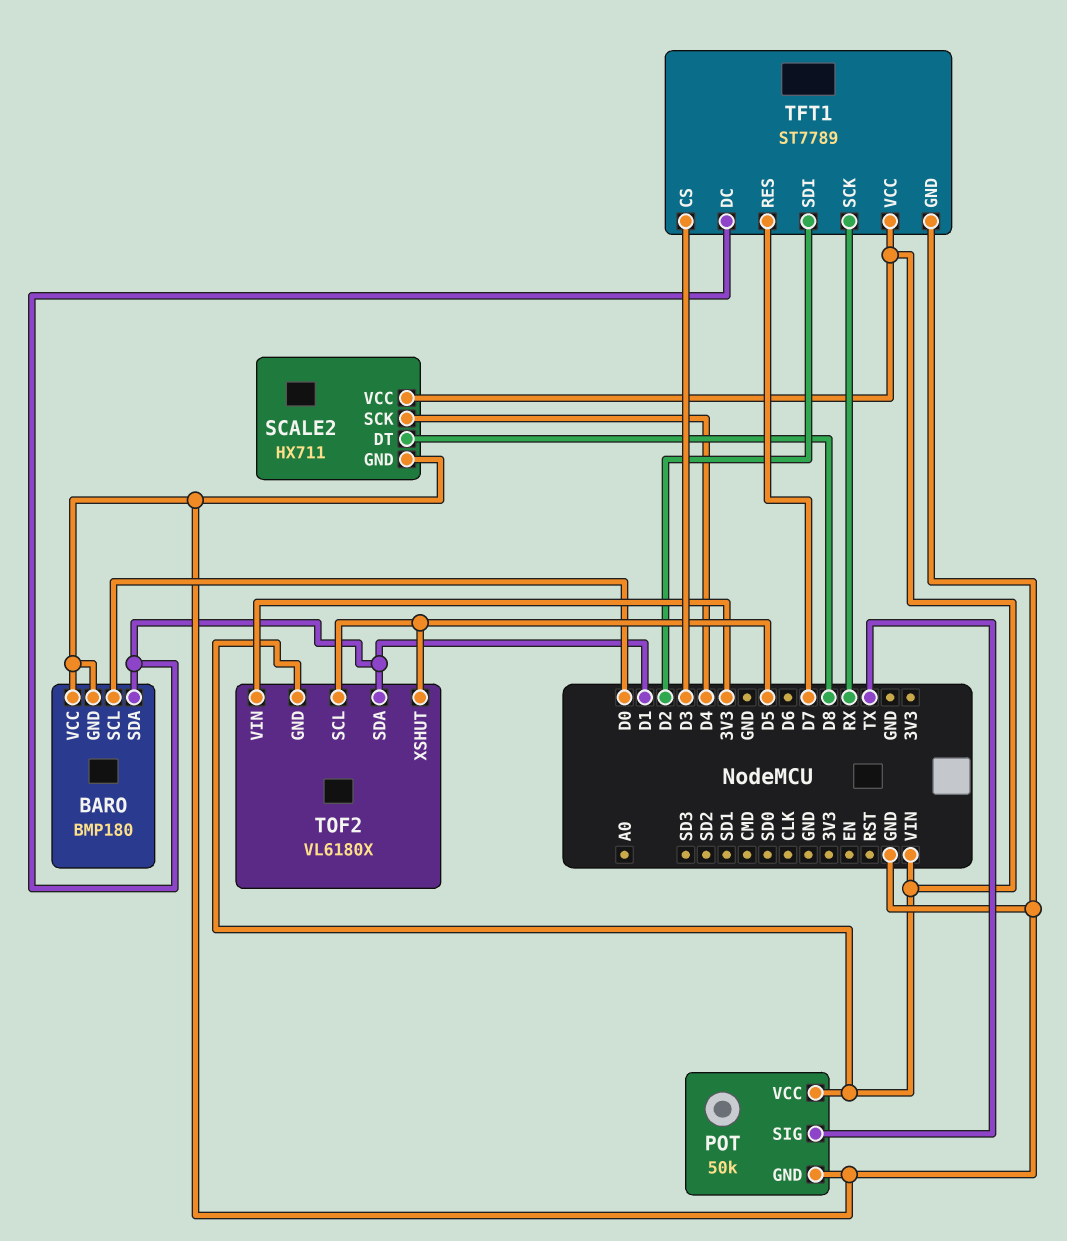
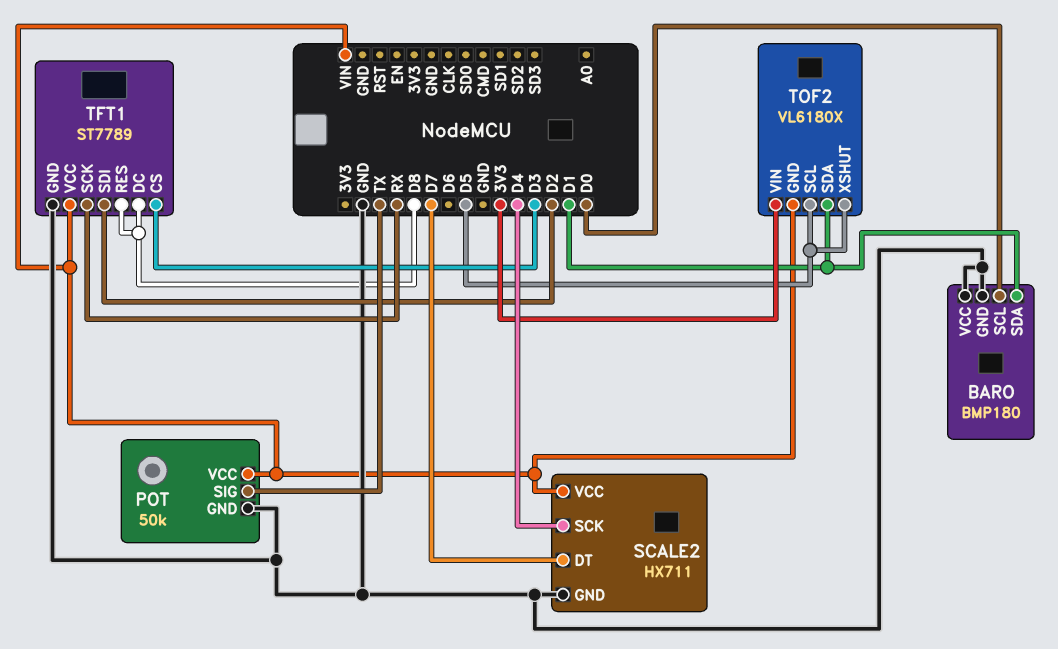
SCALE2 pin DT: D8 -> D7
TFT1 pin DC: D1 -> D8
TFT1 pin RES: D7 -> D8

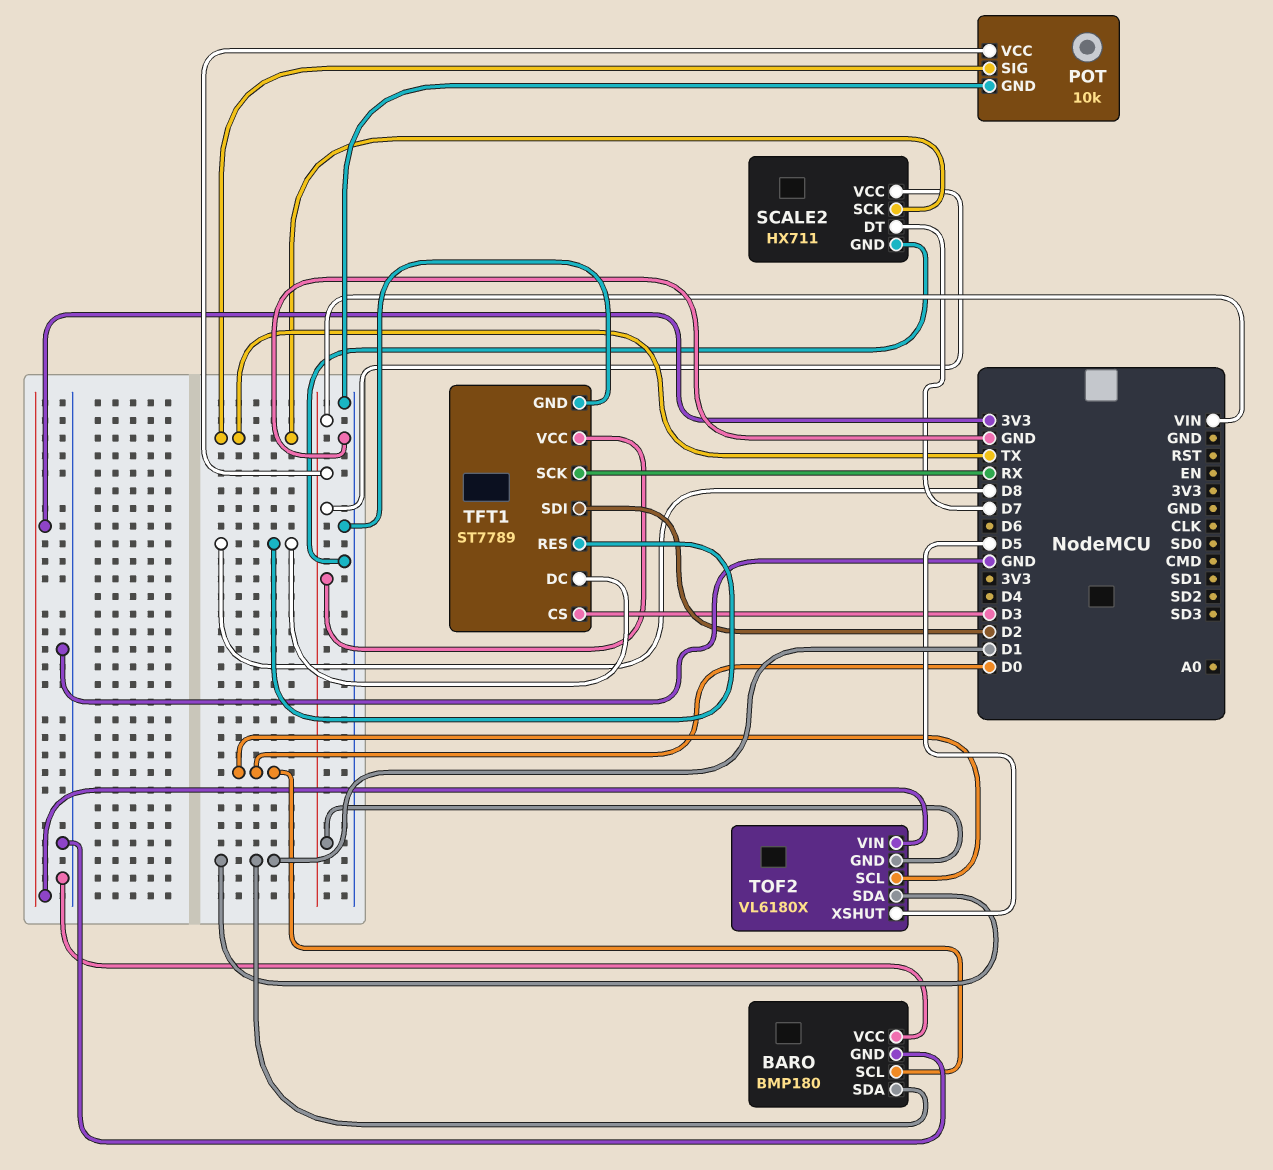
POT: 50k -> 10k
SCALE2 pin SCK: D4 -> TX
TOF2 pin SCL: D5 -> D0

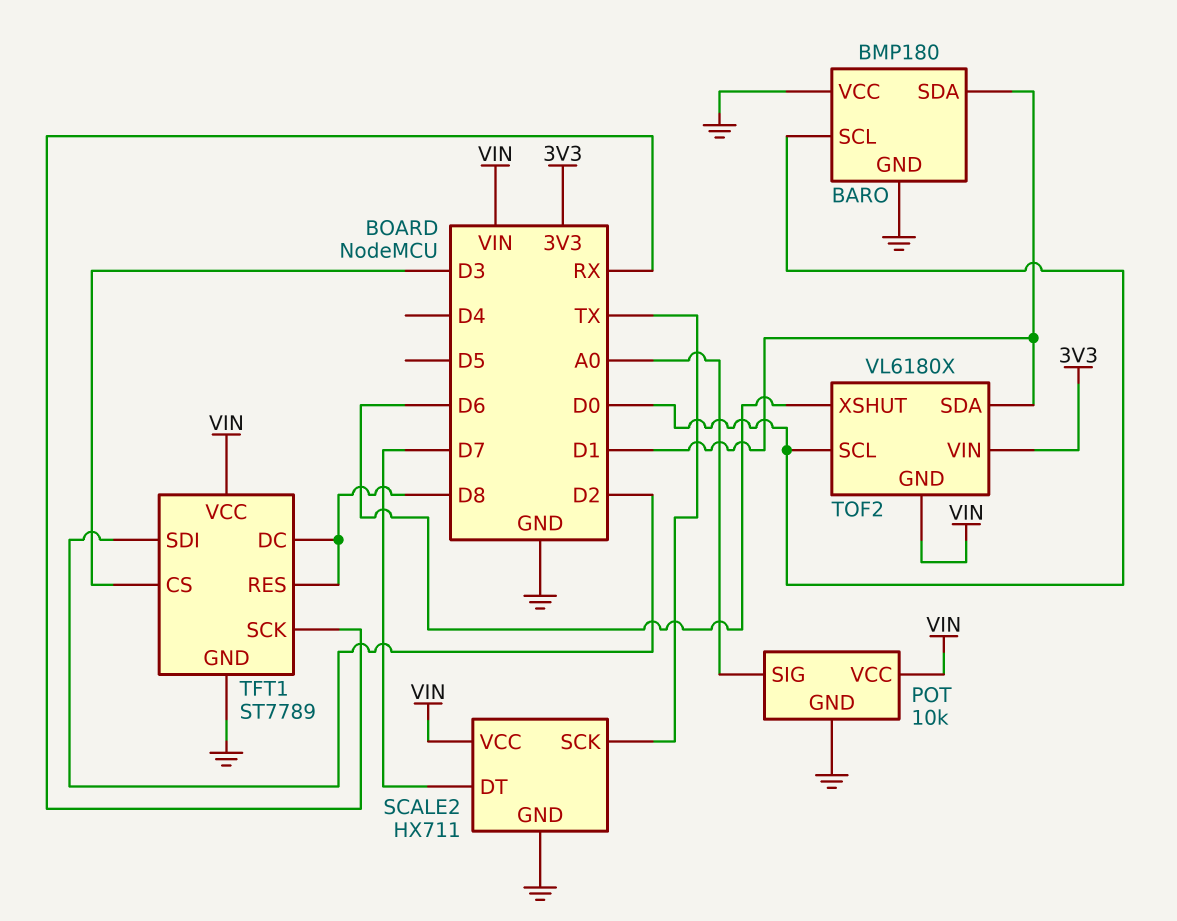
POT pin SIG: TX -> A0
TOF2 pin XSHUT: D5 -> D6

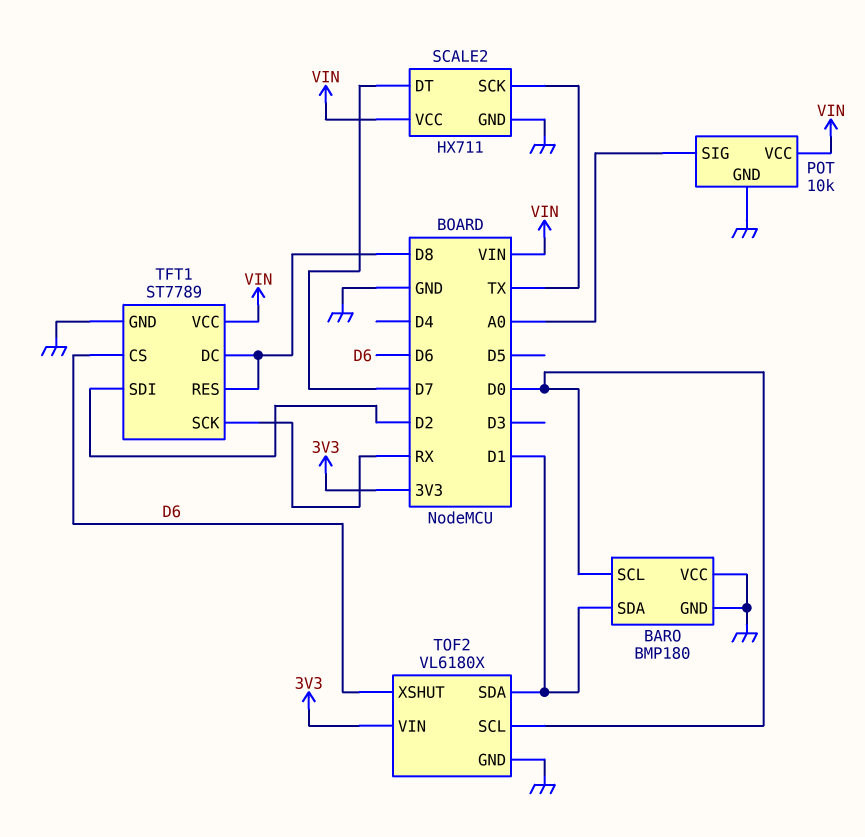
TFT1 pin CS: D3 -> D6
TOF2 pin GND: VIN -> GND

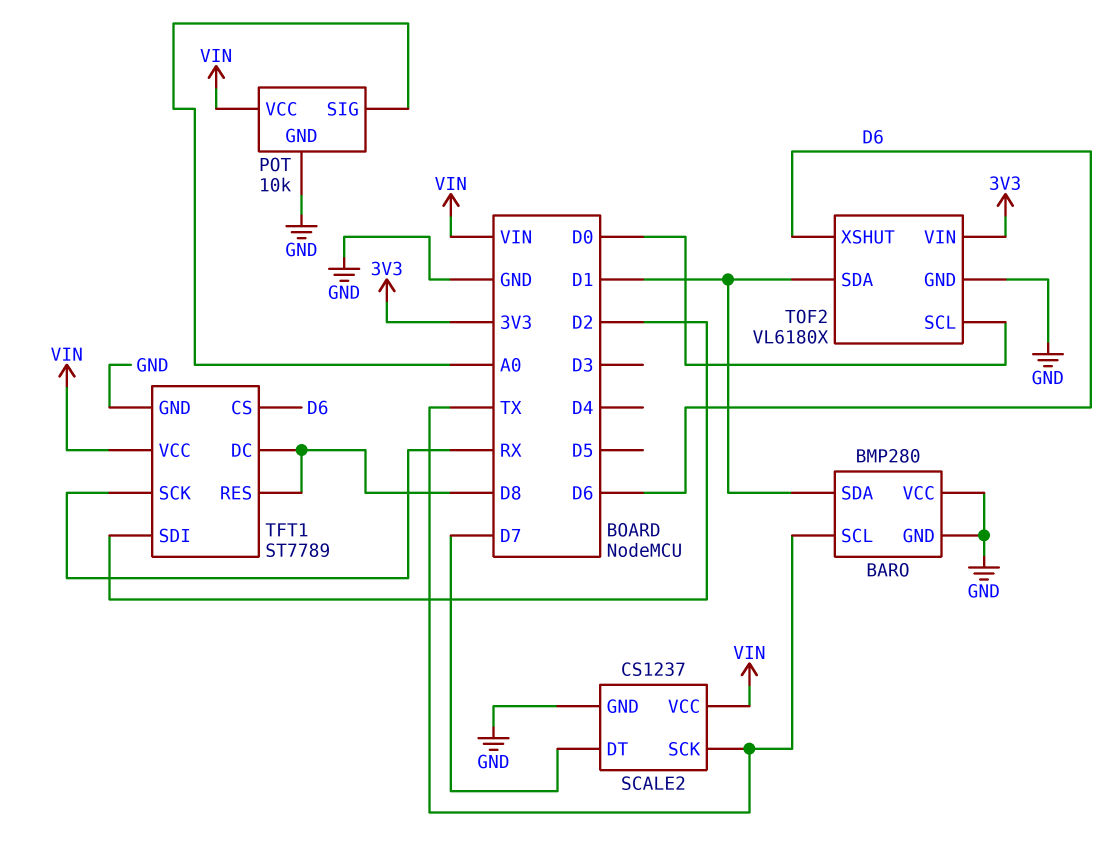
BARO: BMP180 -> BMP280
BARO pin SCL: D0 -> TX
SCALE2: HX711 -> CS1237

